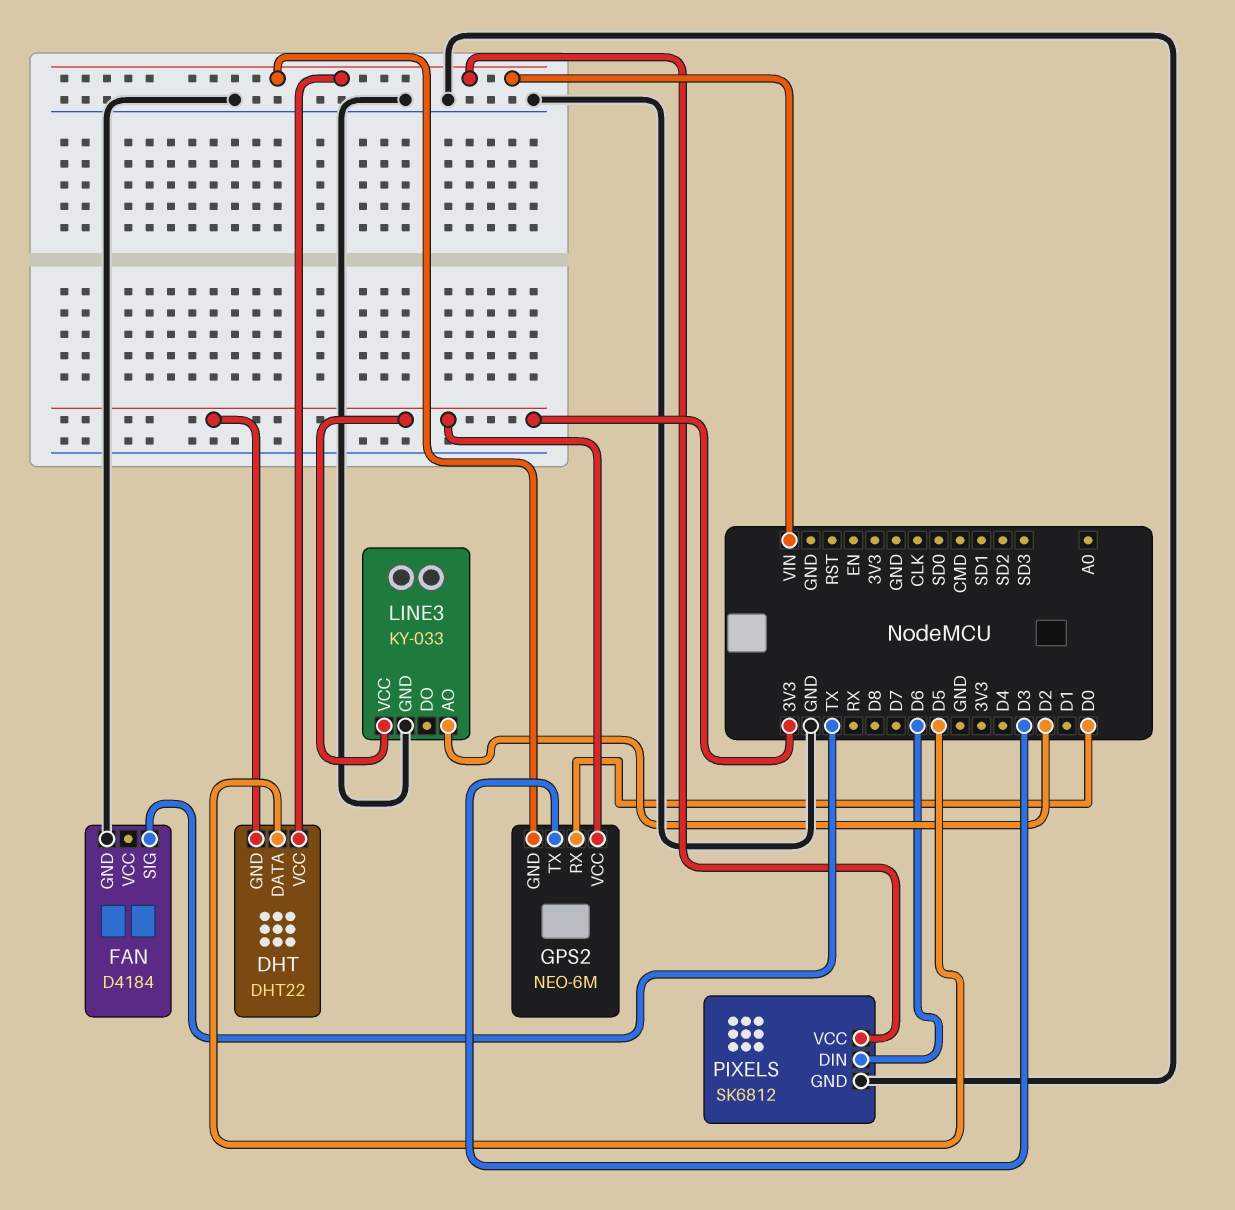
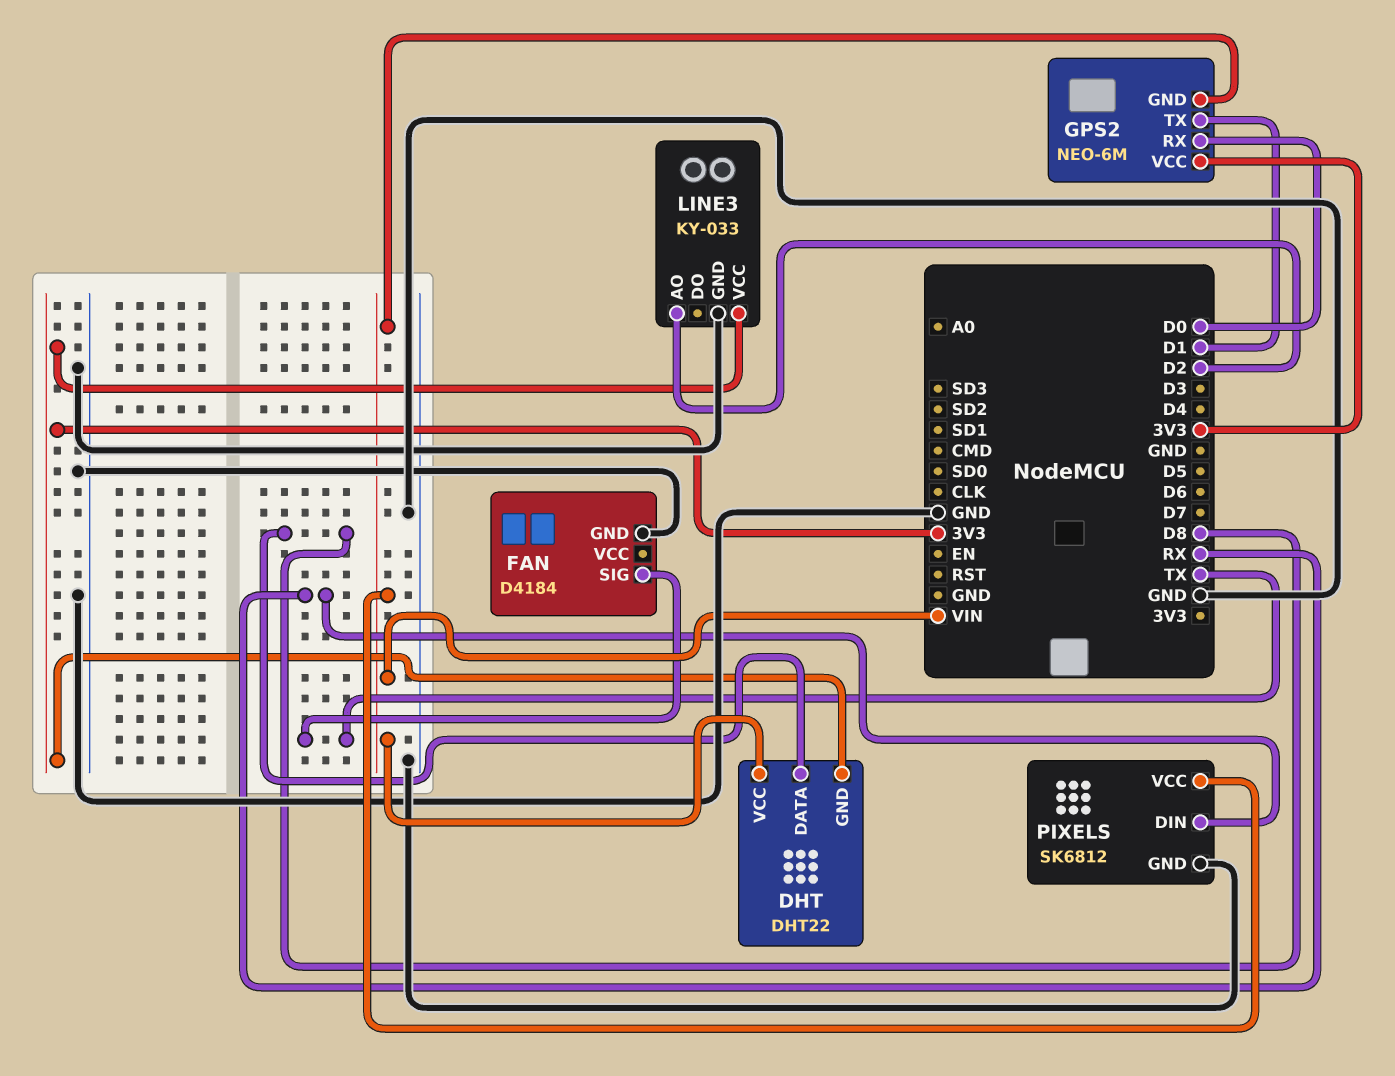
DHT pin DATA: D5 -> D8
GPS2 pin TX: D3 -> D1
PIXELS pin DIN: D6 -> RX

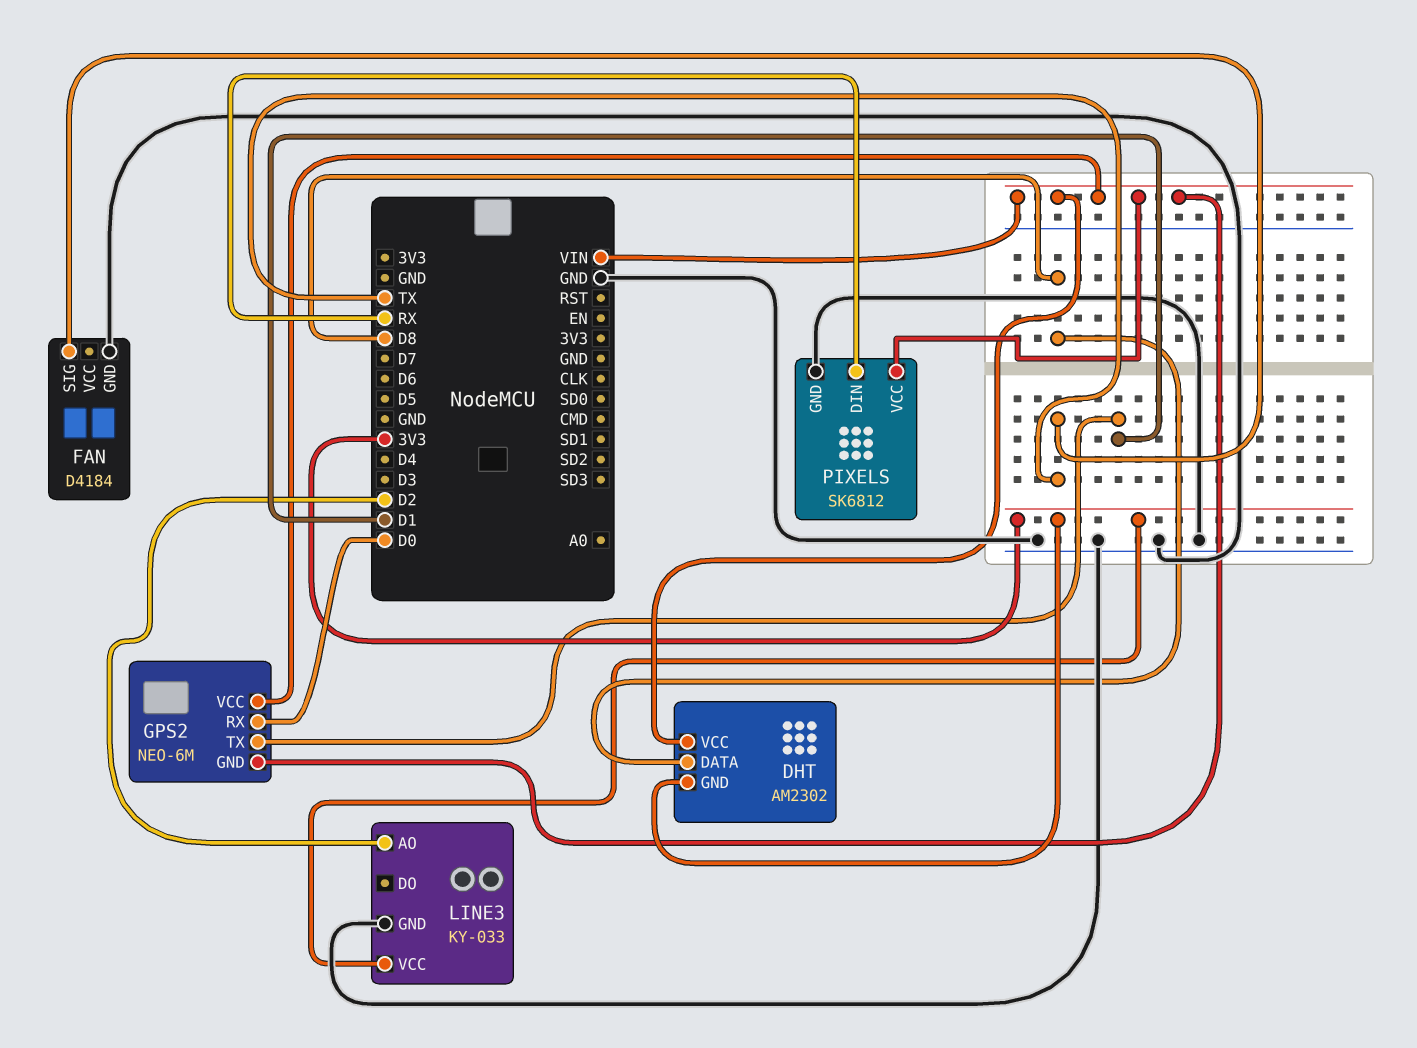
DHT: DHT22 -> AM2302
GPS2 pin VCC: 3V3 -> VIN

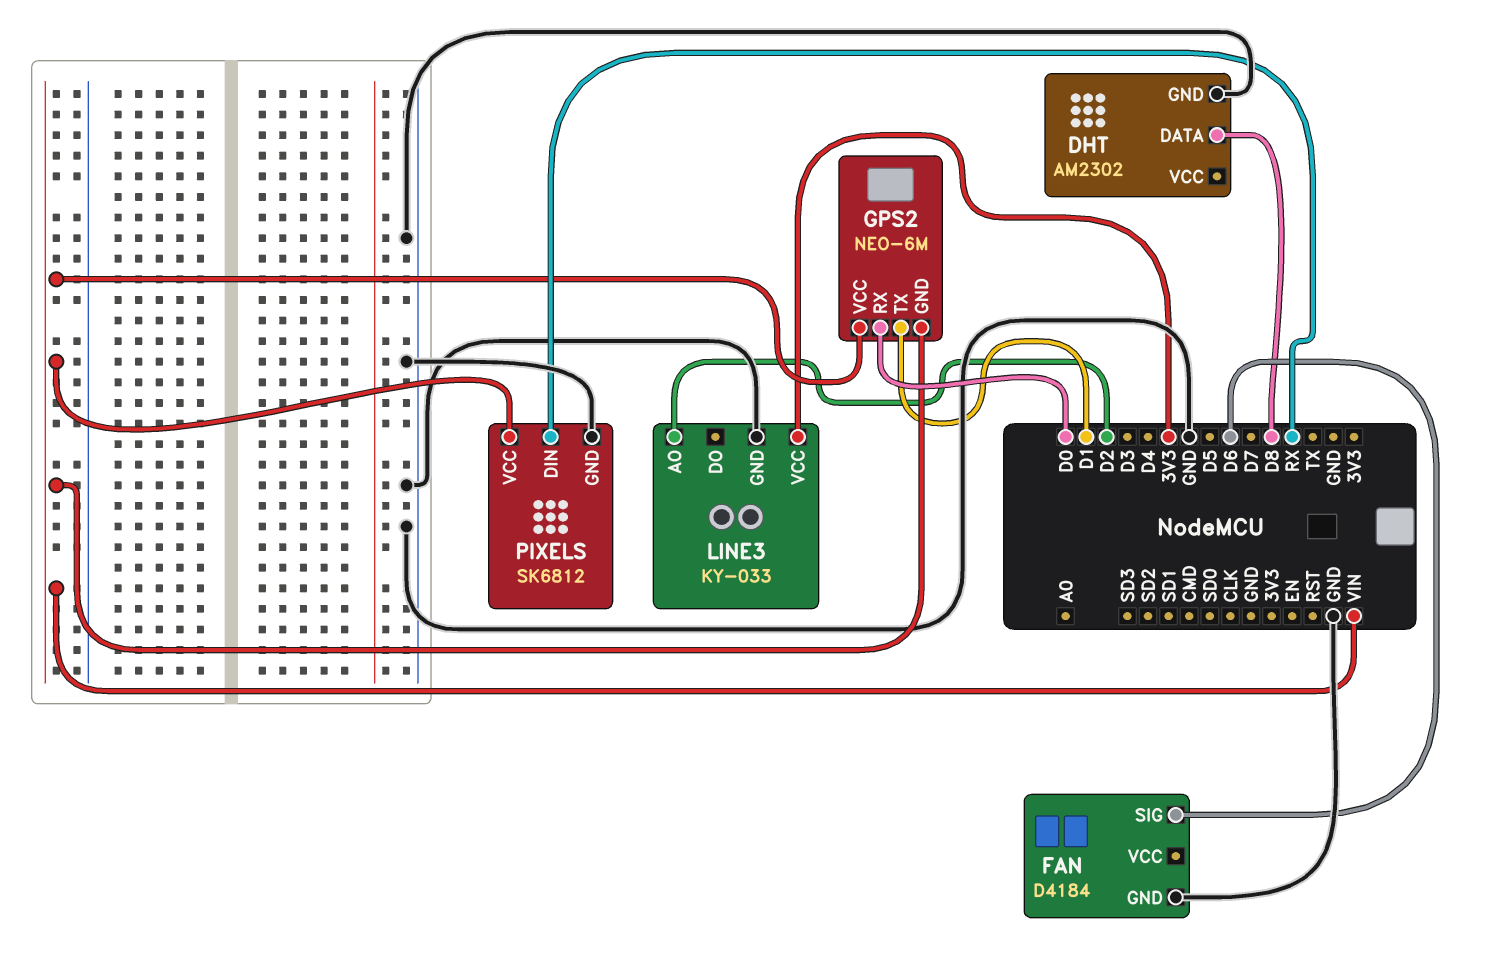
DHT pin GND: 3V3 -> GND
DHT pin VCC: VIN -> none
FAN pin SIG: TX -> D6

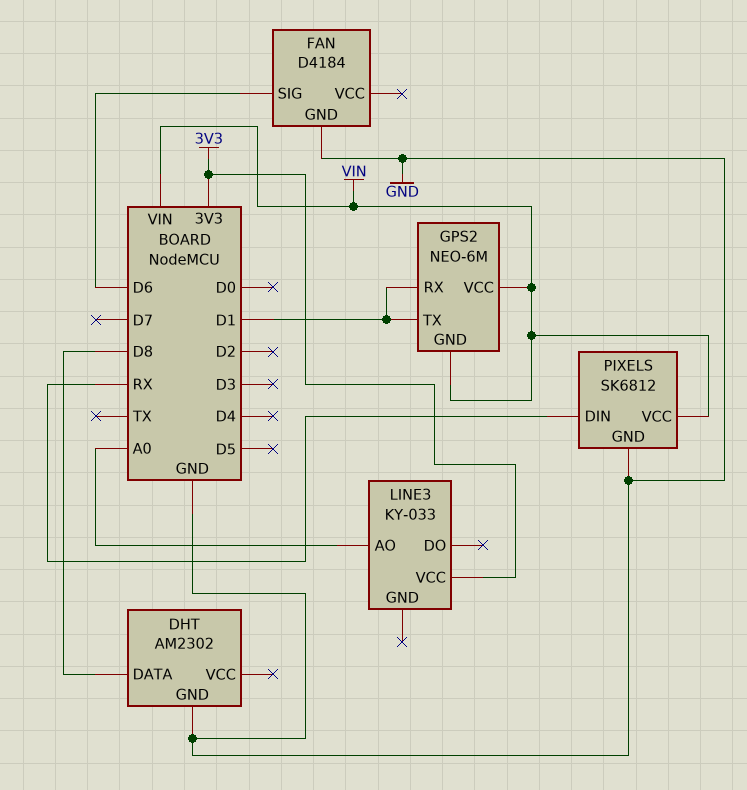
GPS2 pin RX: D0 -> D1
LINE3 pin AO: D2 -> A0
LINE3 pin GND: GND -> none

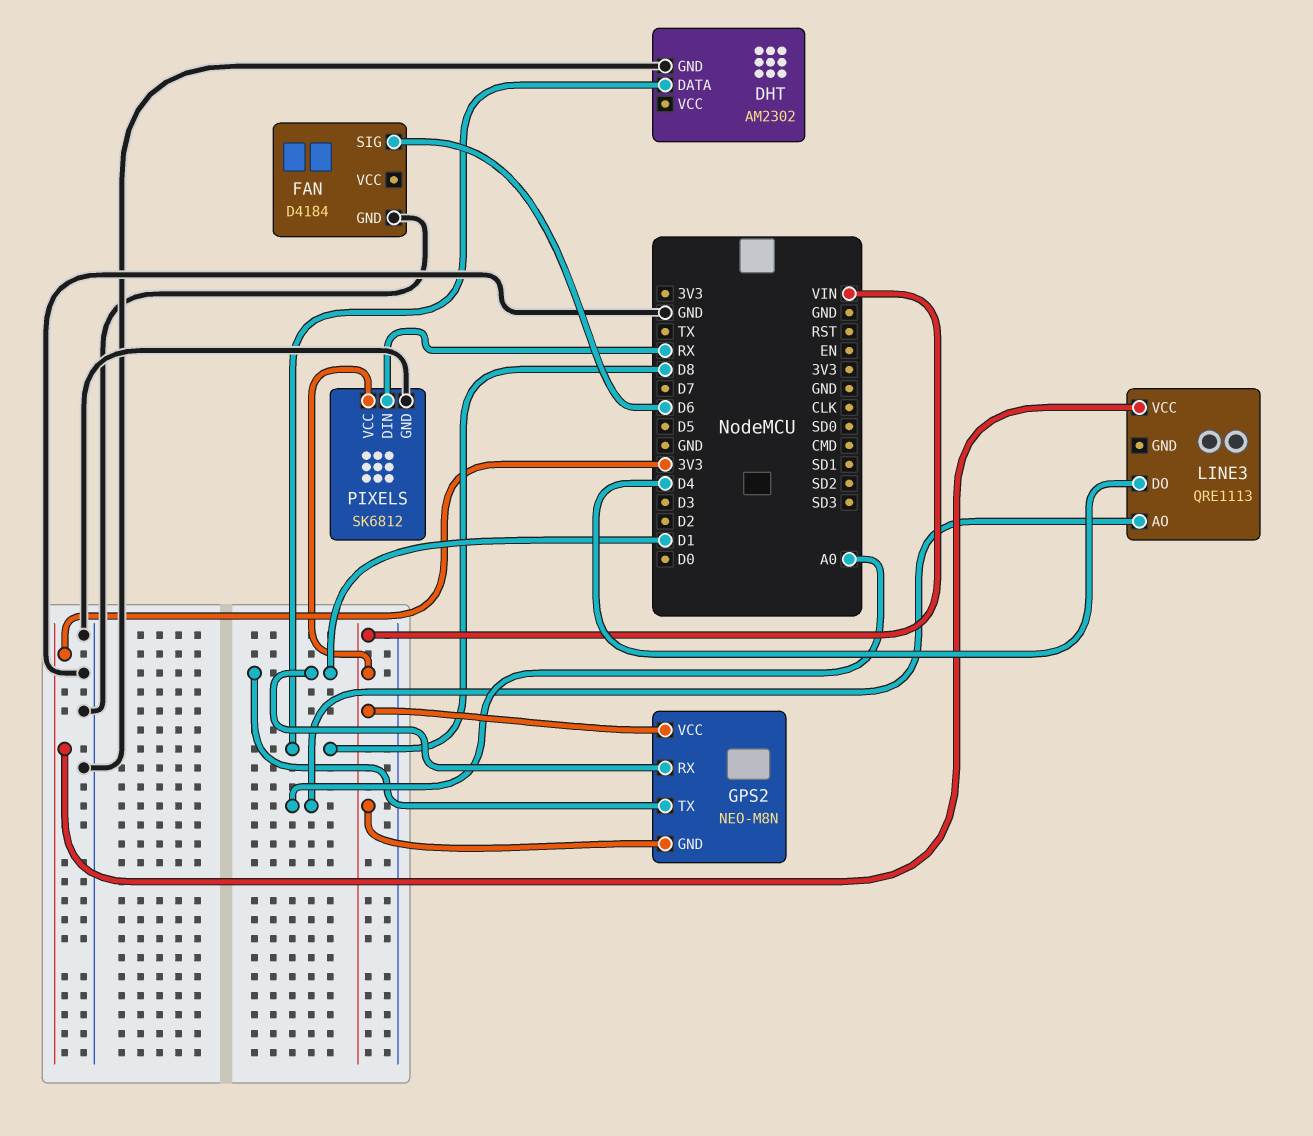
GPS2: NEO-6M -> NEO-M8N
LINE3: KY-033 -> QRE1113
LINE3 pin DO: none -> D4

